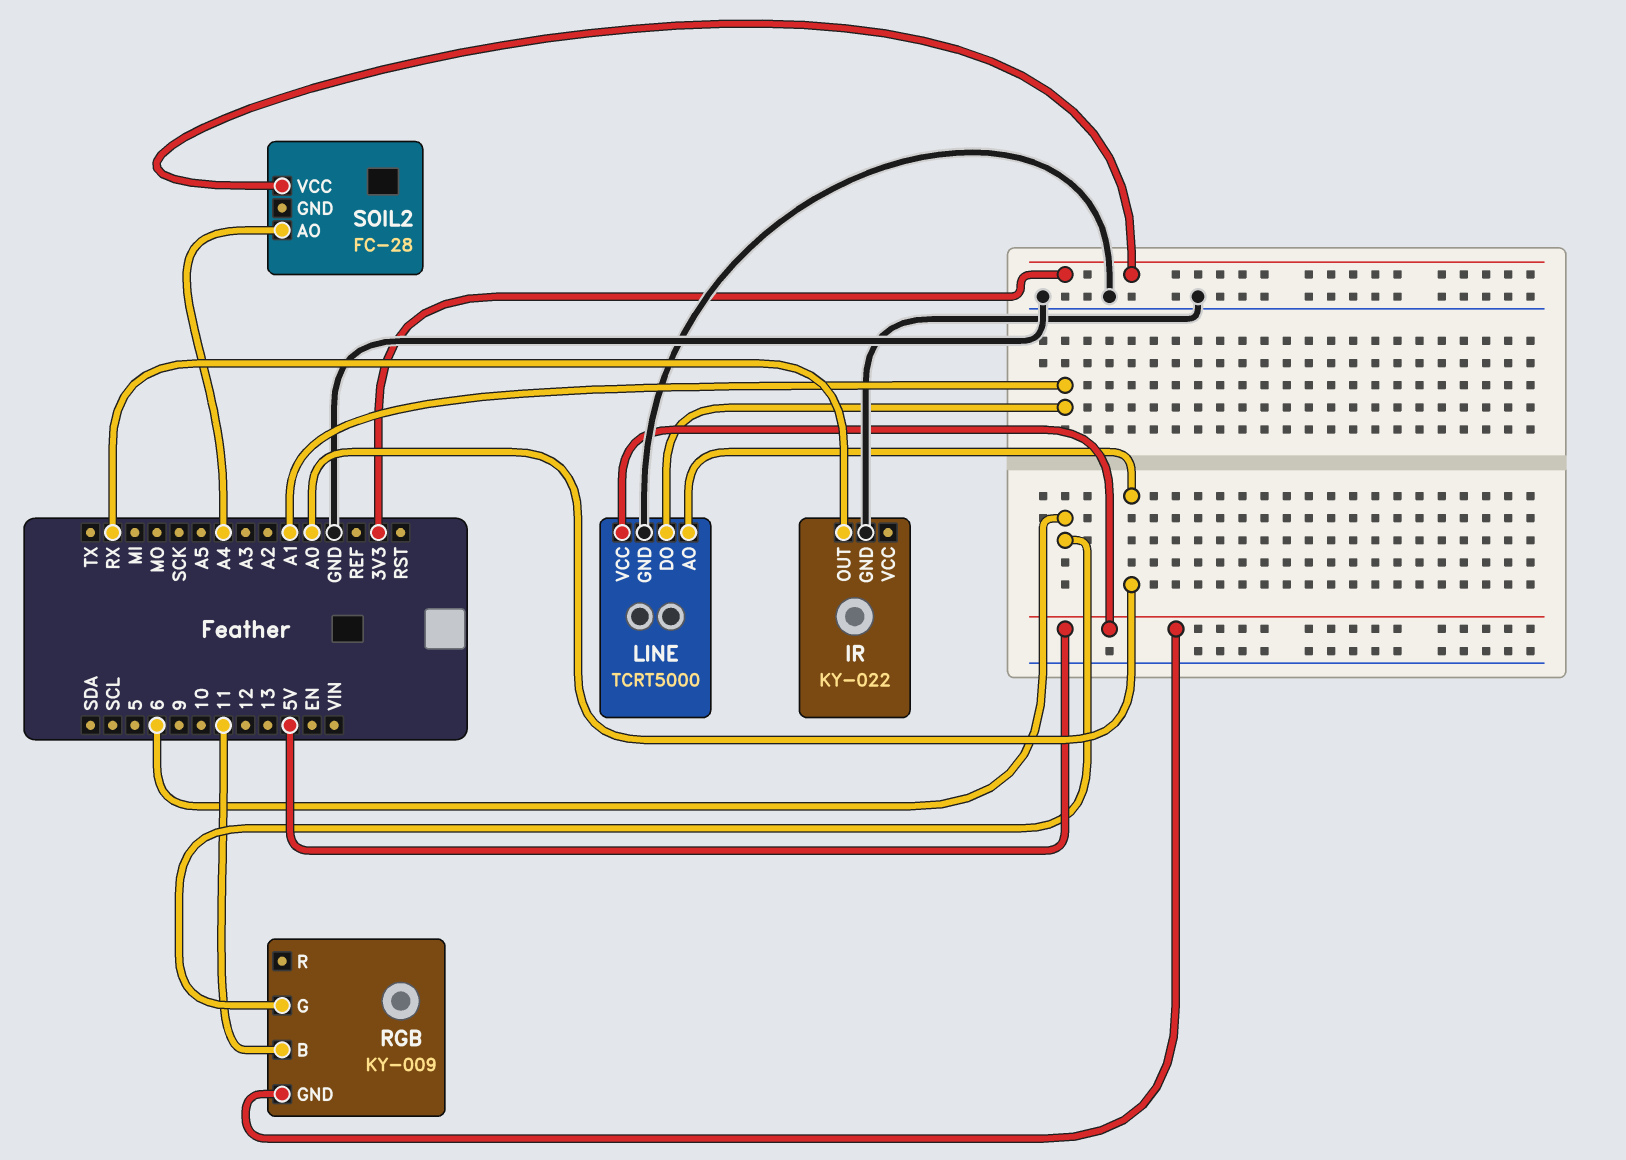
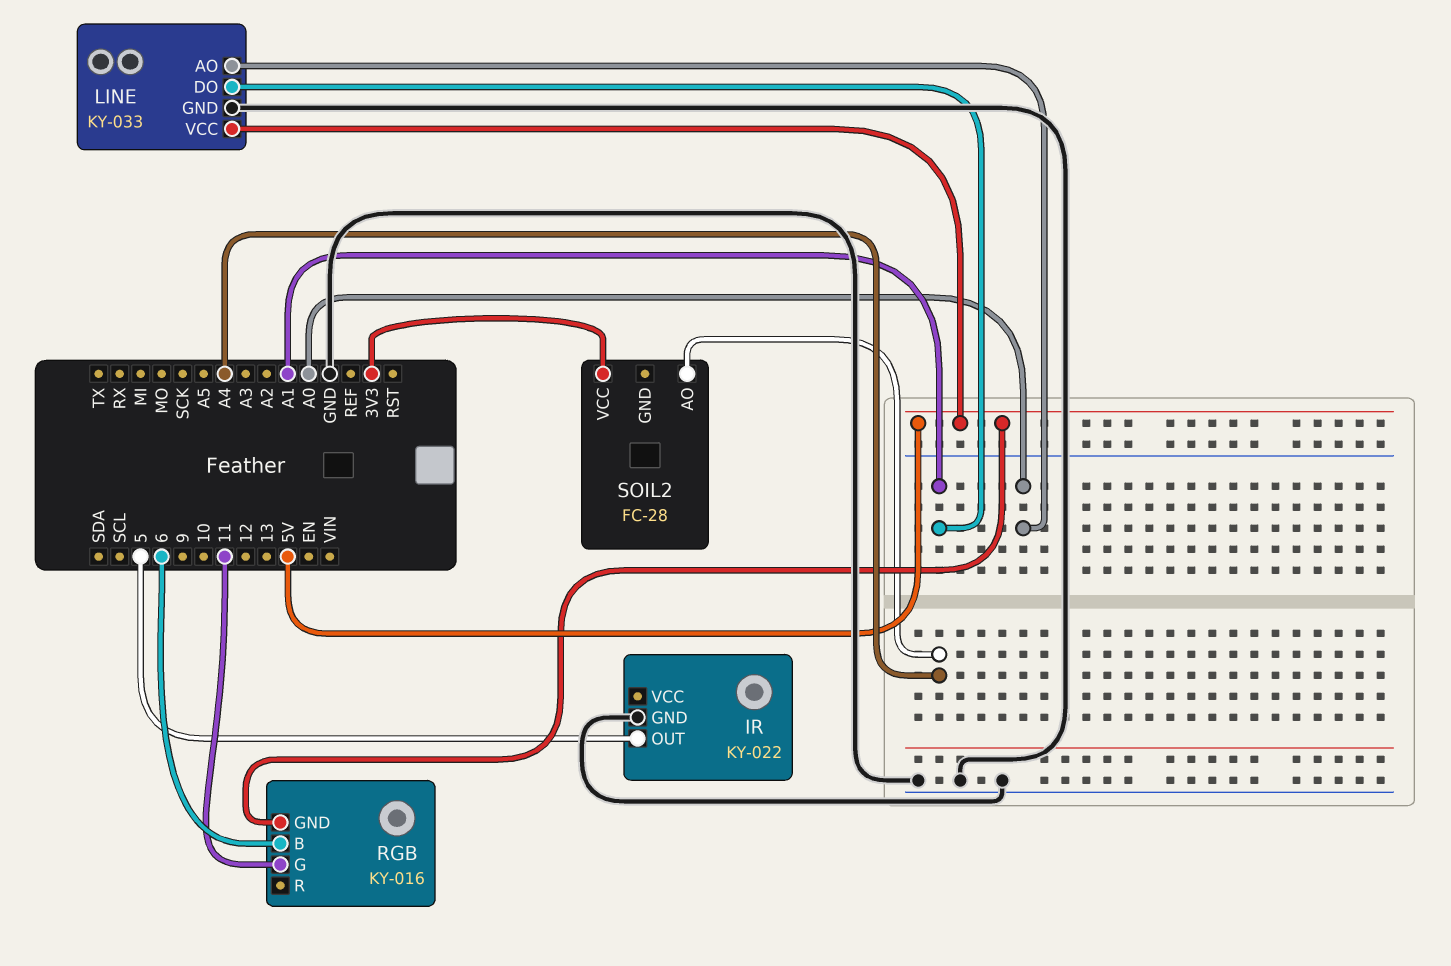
IR pin OUT: RX -> 5
LINE: TCRT5000 -> KY-033
RGB: KY-009 -> KY-016
RGB pin B: 11 -> 6
RGB pin G: 6 -> 11

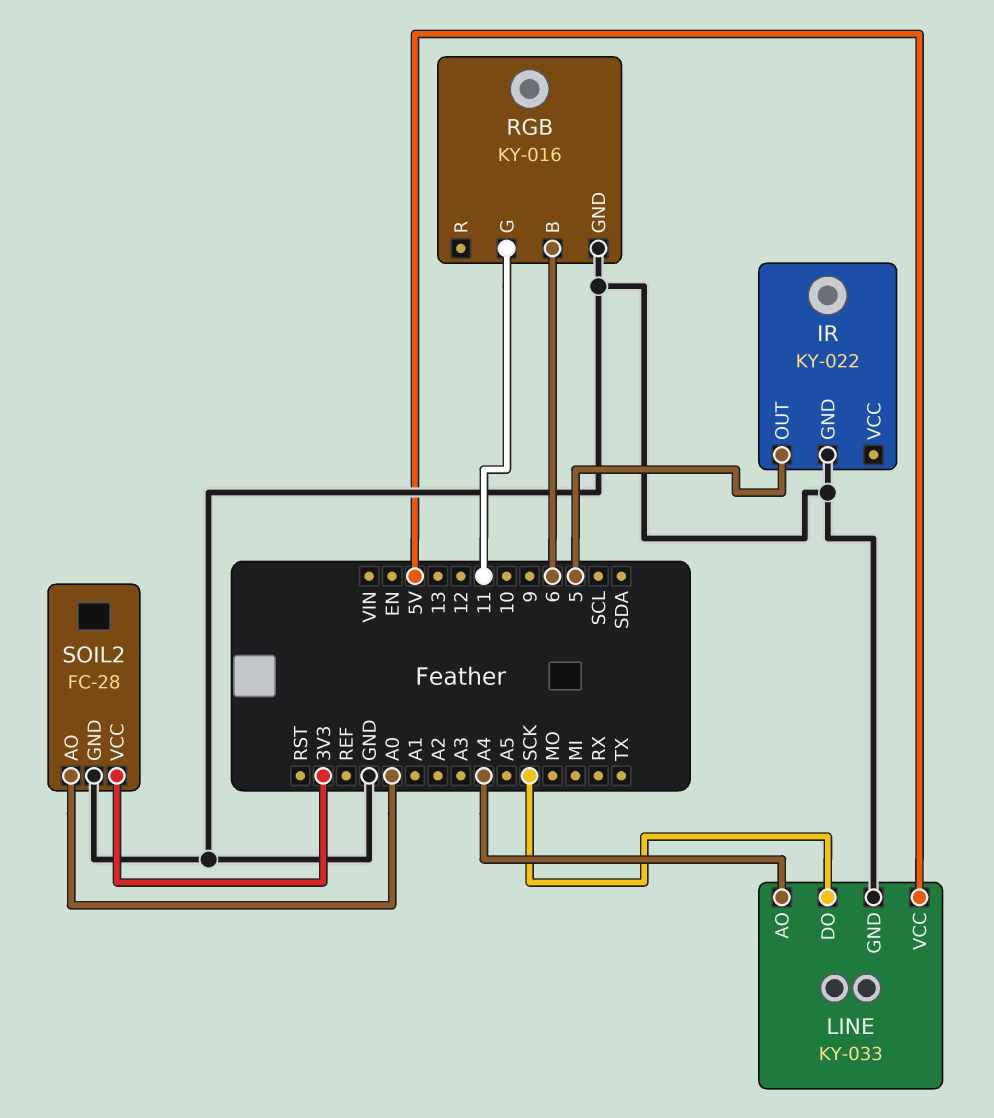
LINE pin AO: A0 -> A4
LINE pin DO: A1 -> SCK
RGB pin GND: 5V -> GND
SOIL2 pin AO: A4 -> A0
SOIL2 pin GND: none -> GND

